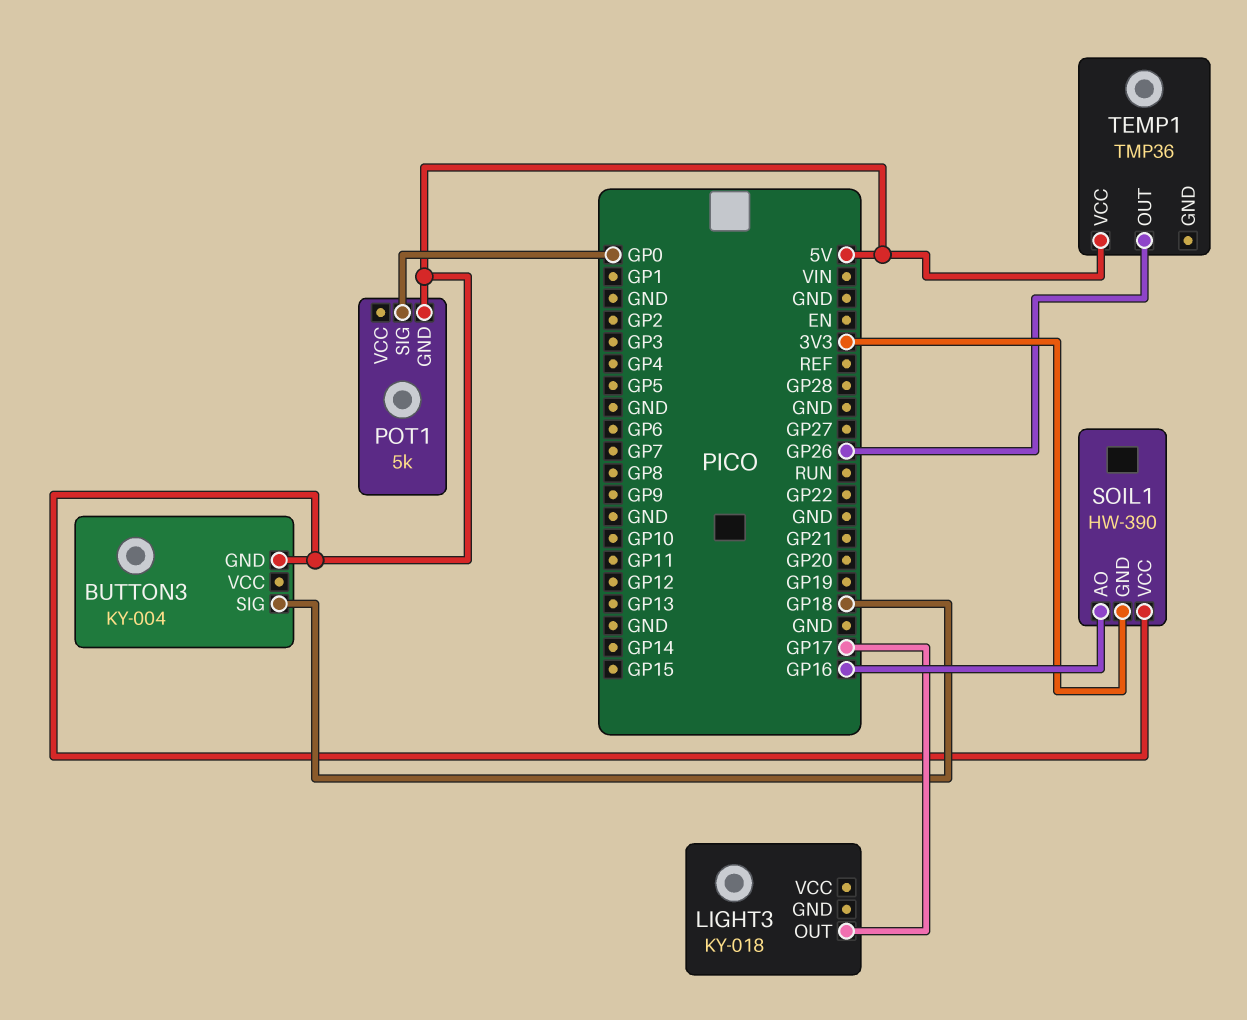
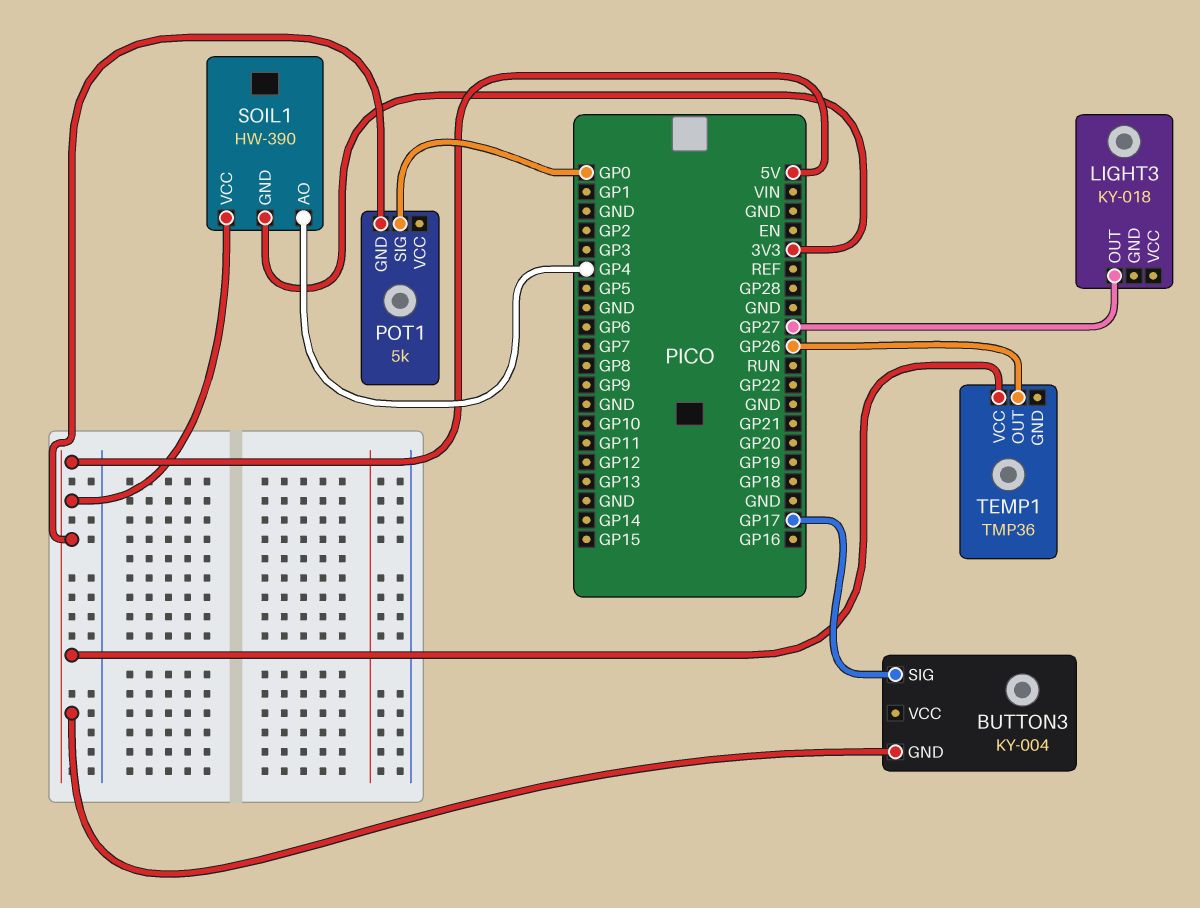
BUTTON3 pin SIG: GP18 -> GP17
LIGHT3 pin OUT: GP17 -> GP27
SOIL1 pin AO: GP16 -> GP4

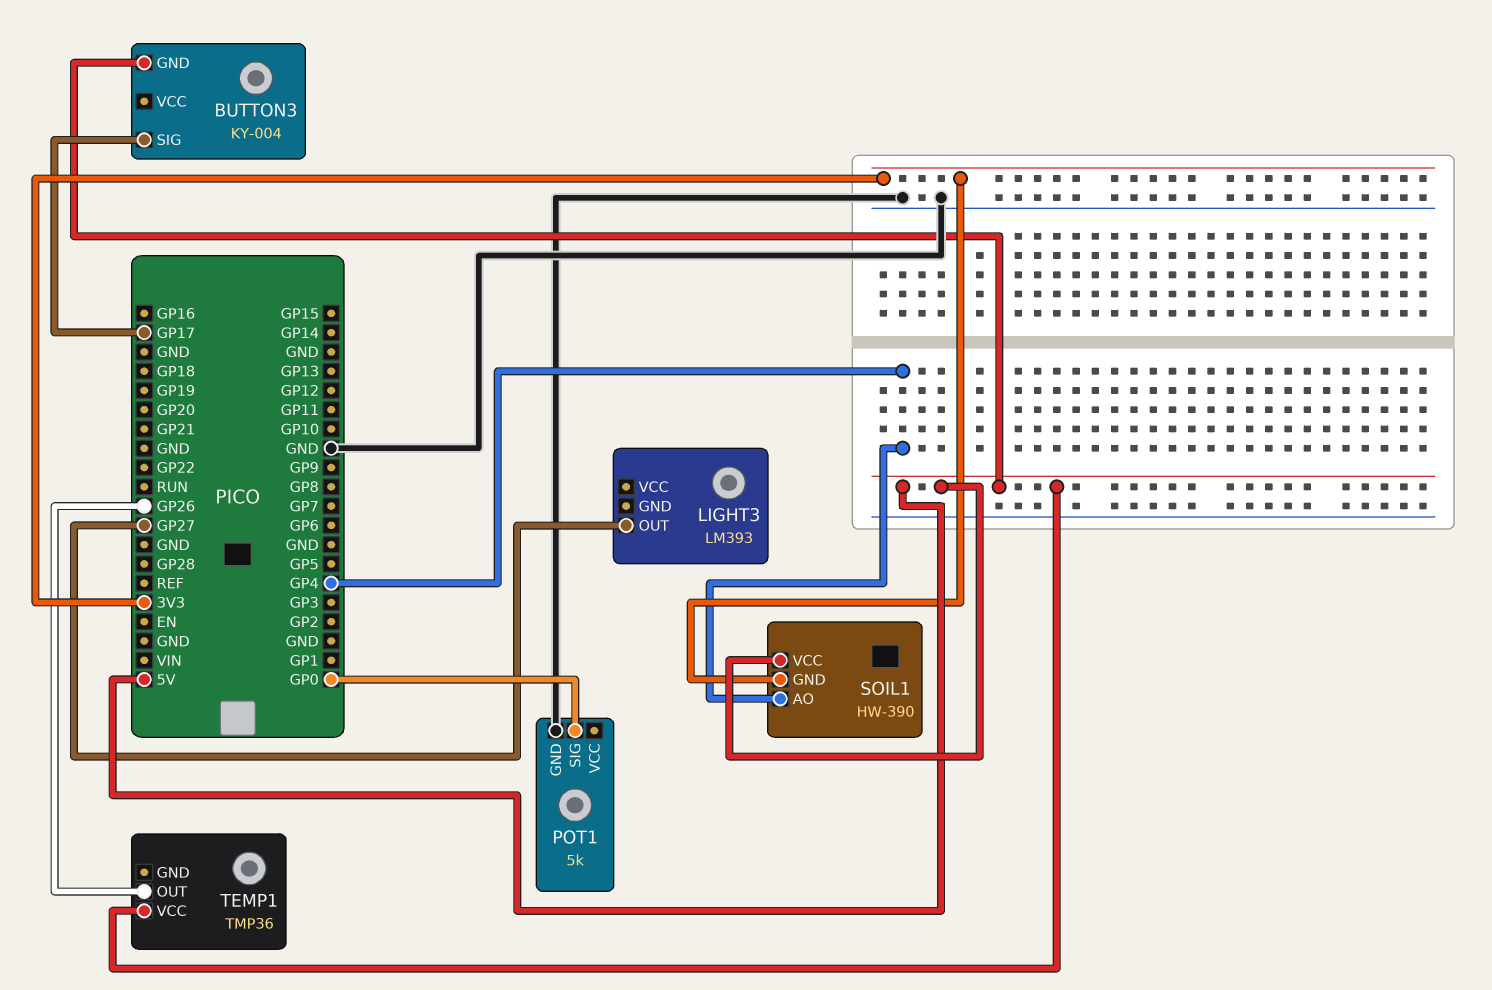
LIGHT3: KY-018 -> LM393
POT1 pin GND: 5V -> GND

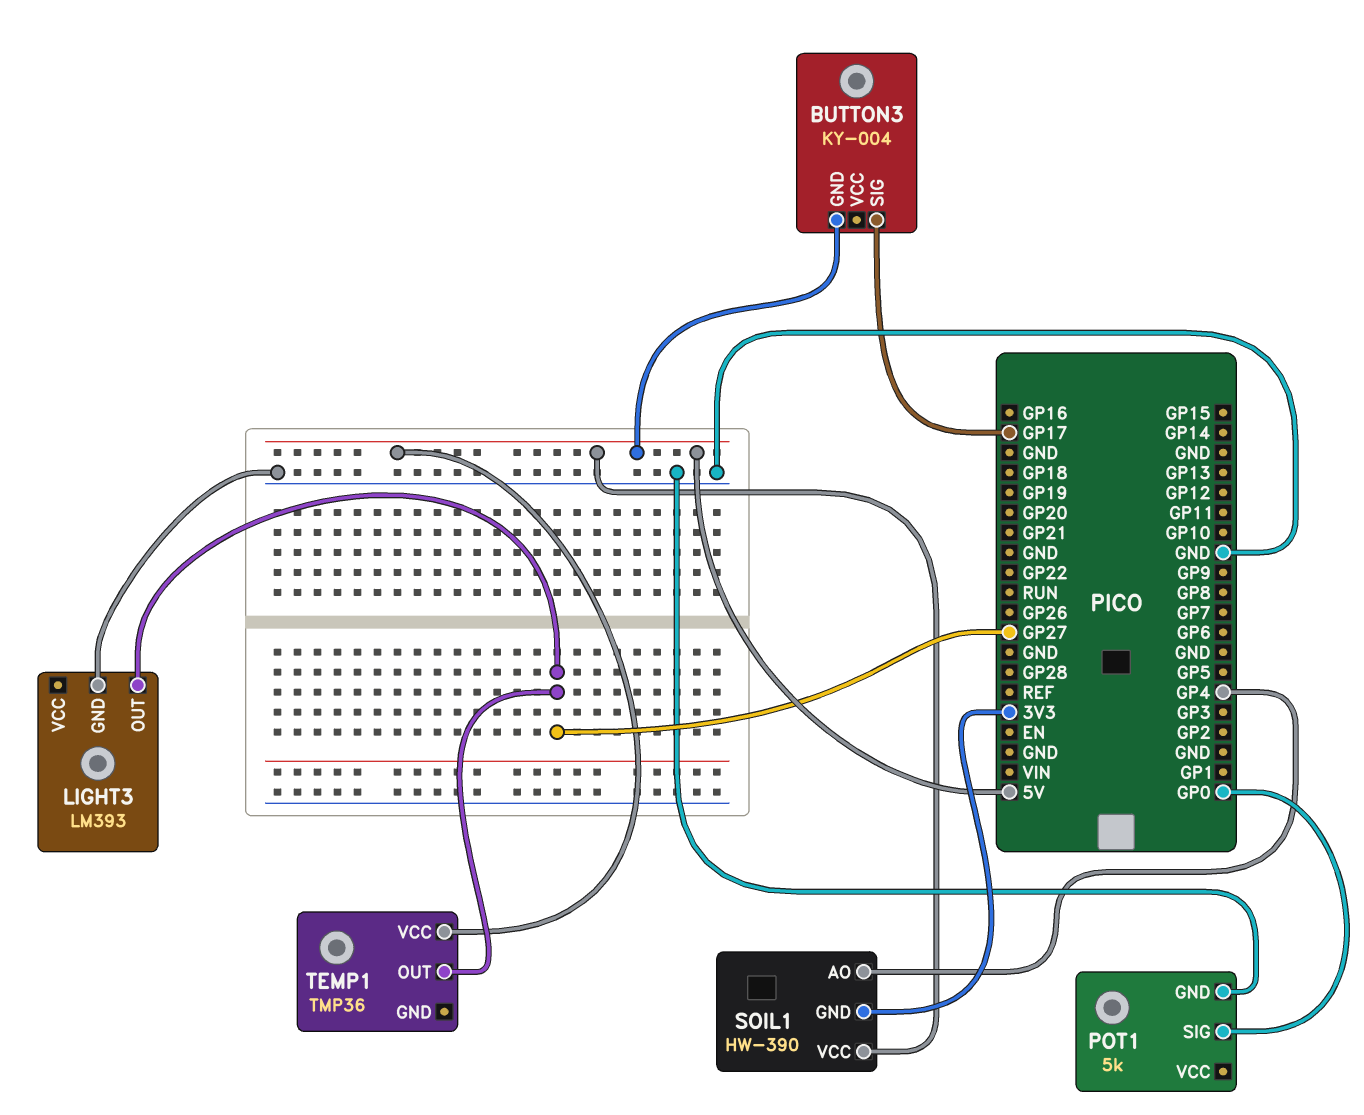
LIGHT3 pin GND: none -> GND
TEMP1 pin OUT: GP26 -> GP27

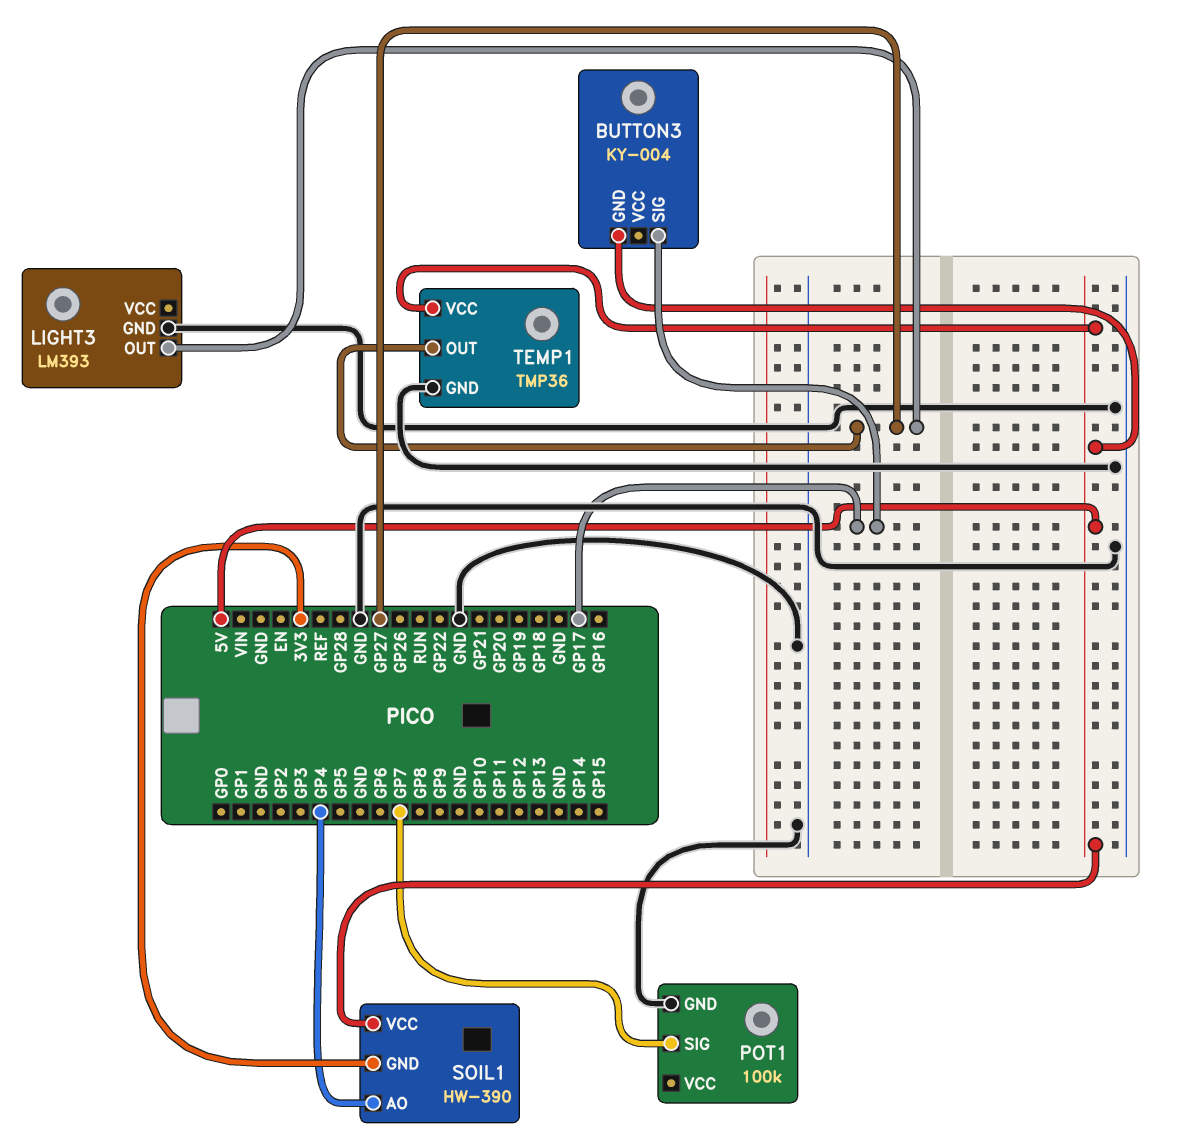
POT1: 5k -> 100k
POT1 pin SIG: GP0 -> GP7
TEMP1 pin GND: none -> GND

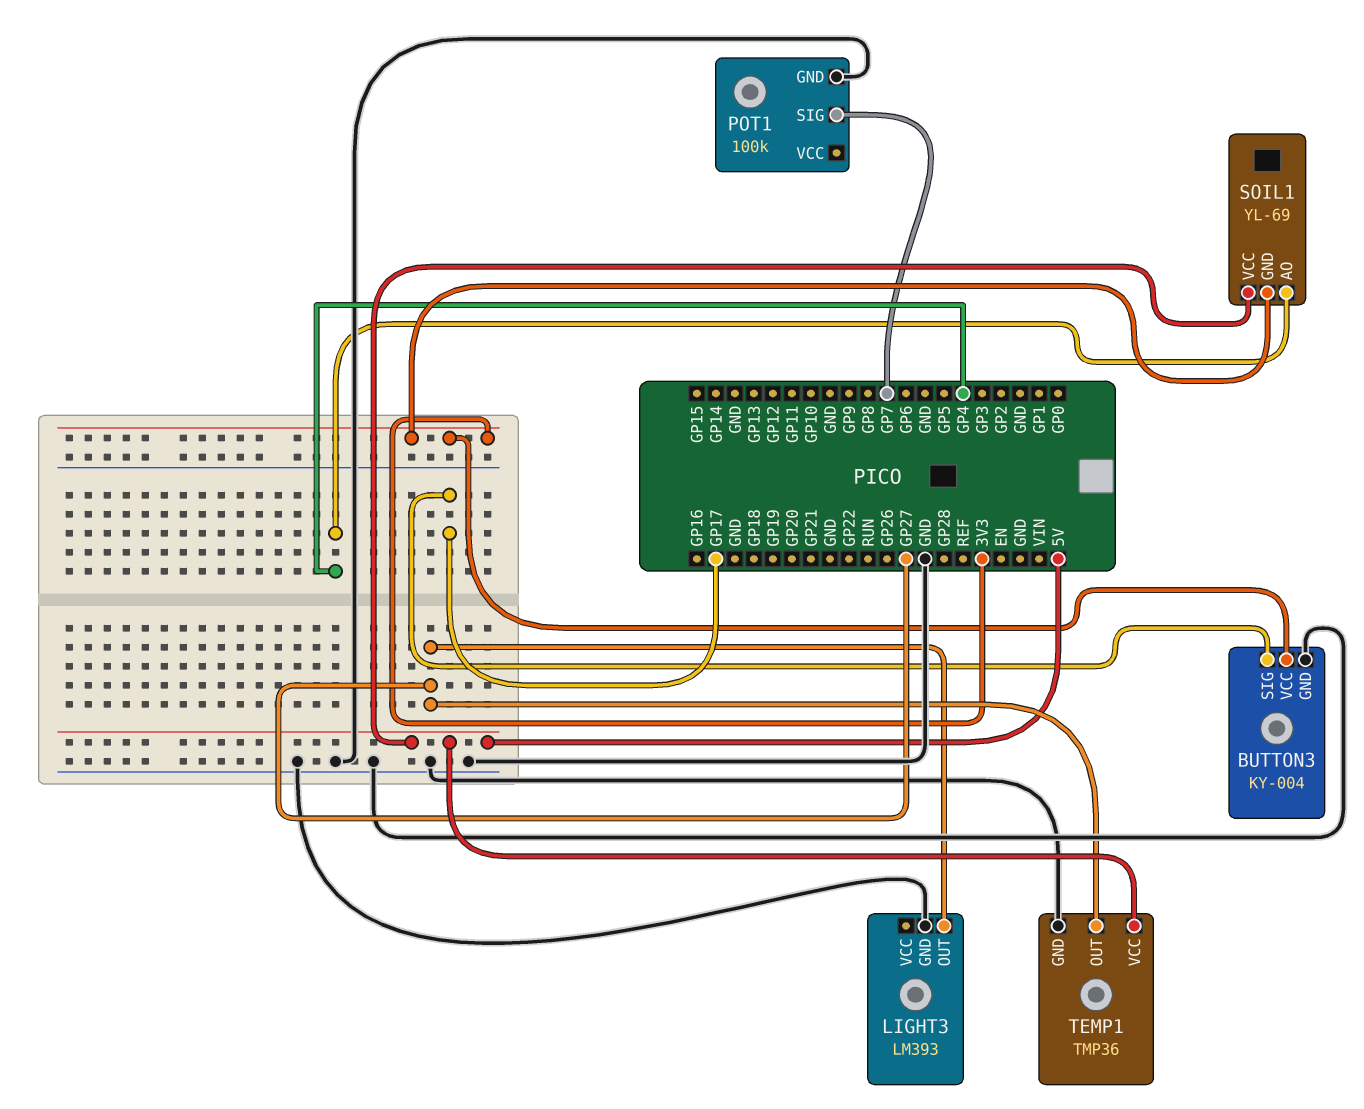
BUTTON3 pin GND: 5V -> GND
BUTTON3 pin VCC: none -> 3V3
SOIL1: HW-390 -> YL-69

